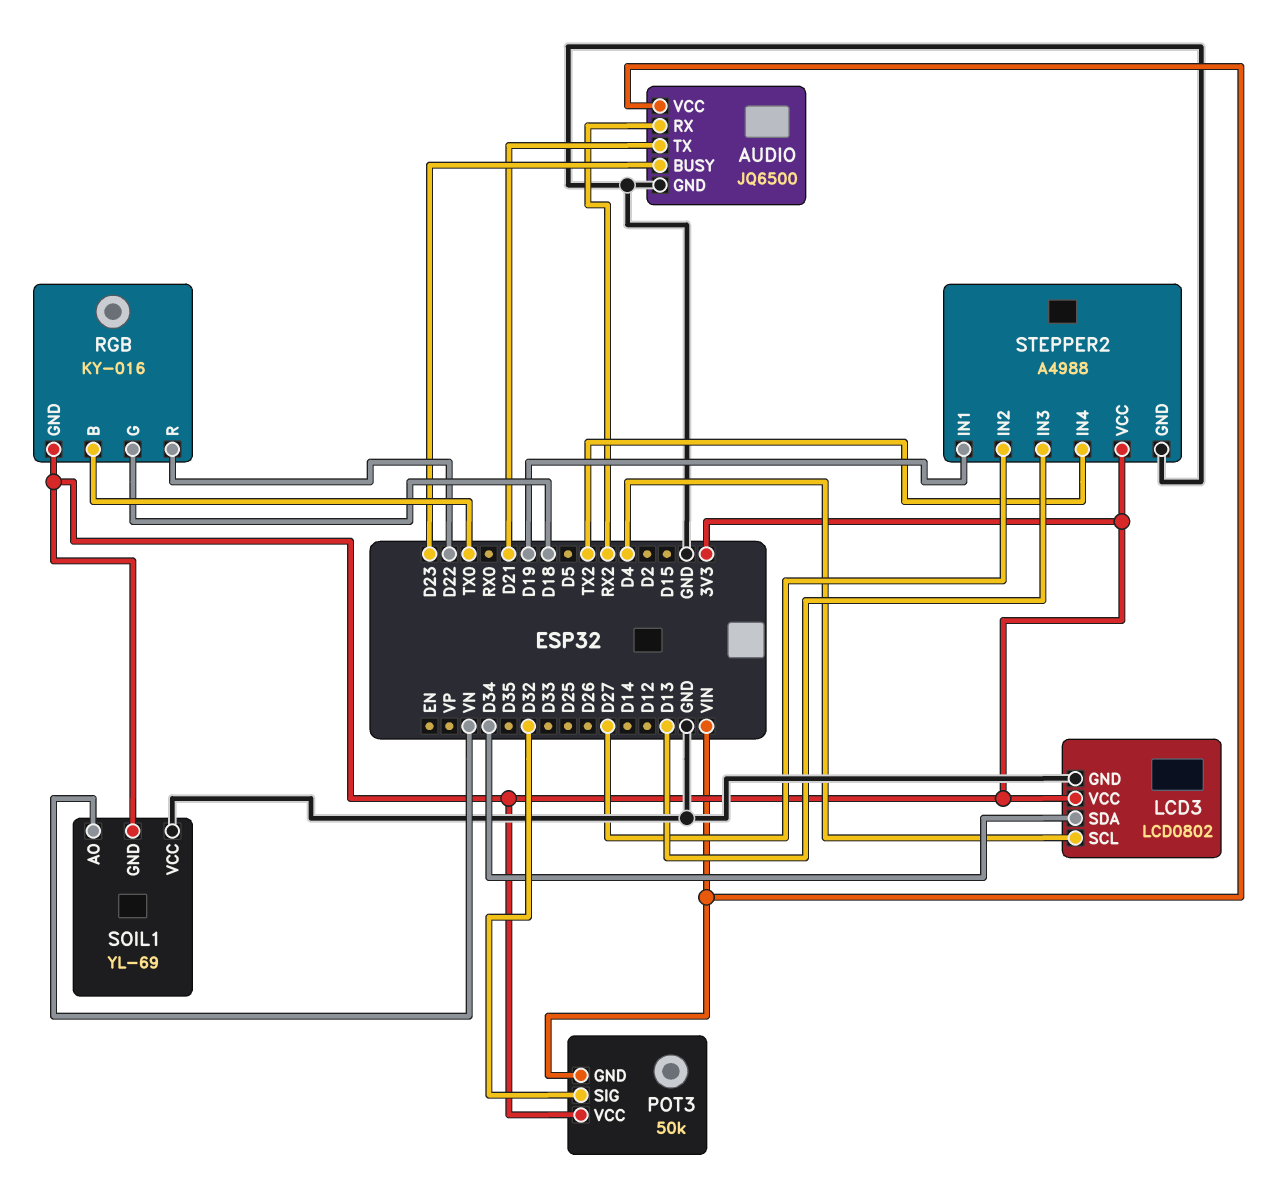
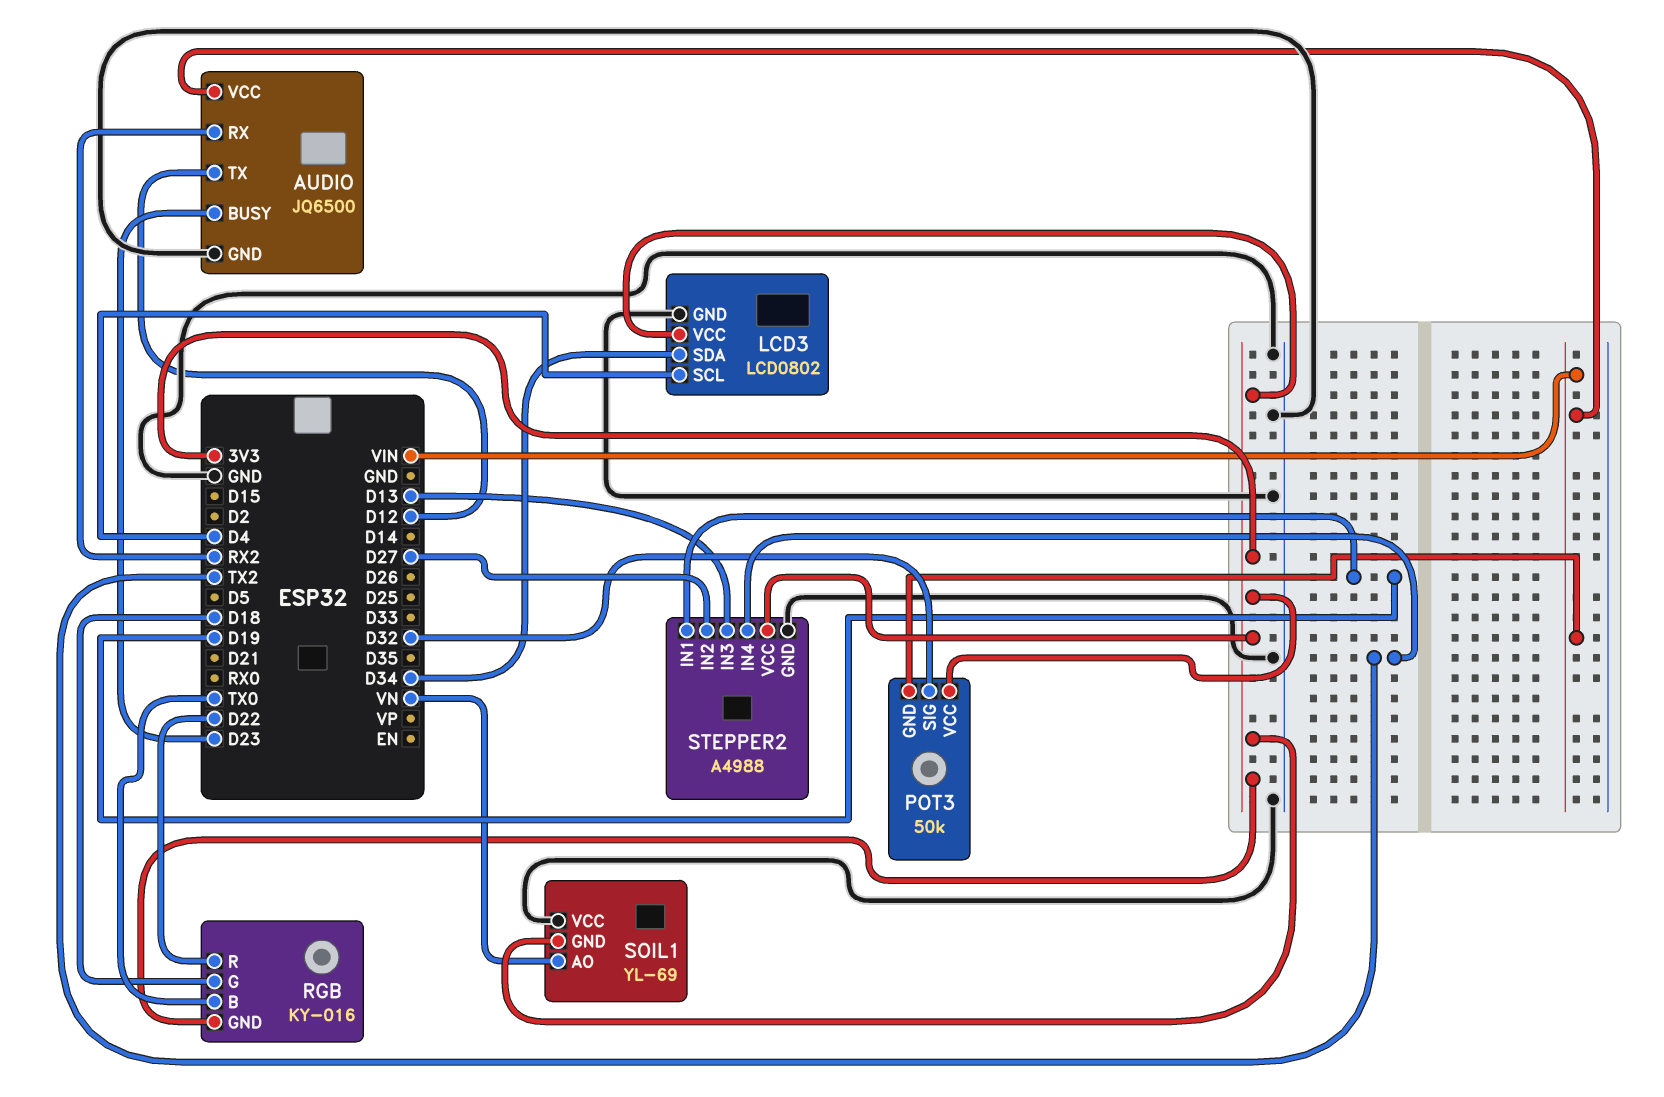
AUDIO pin TX: D21 -> D12

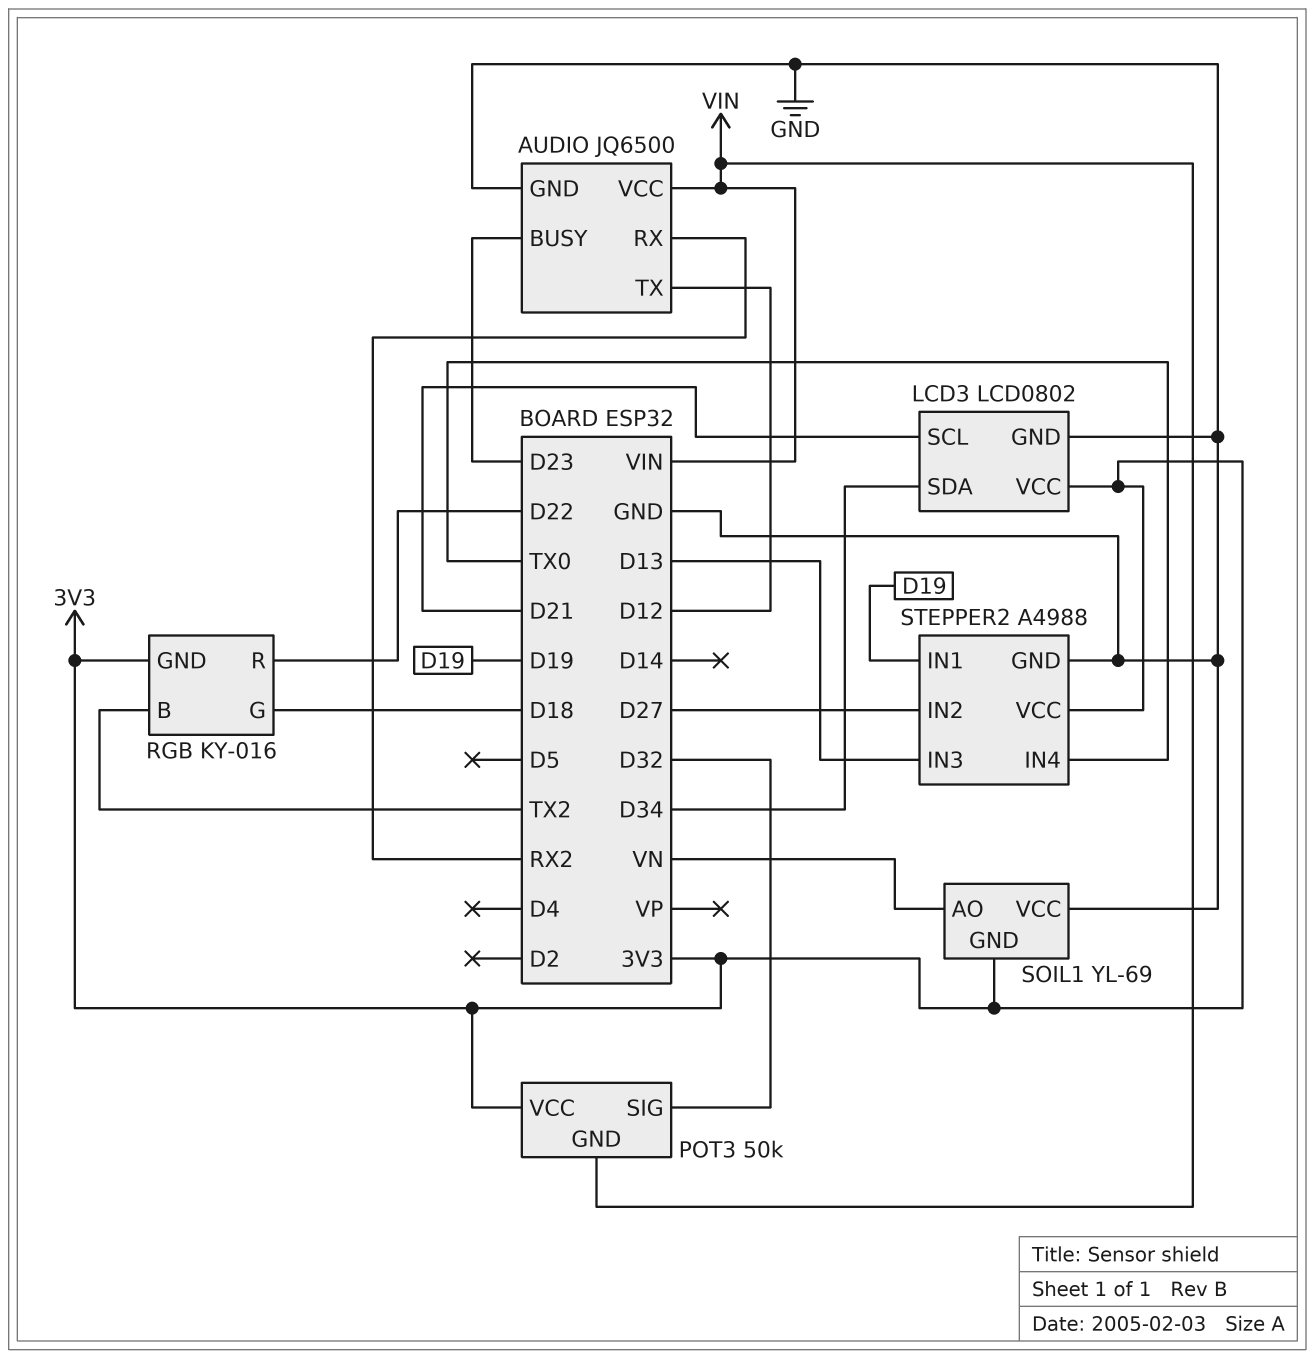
LCD3 pin SCL: D4 -> D21
RGB pin B: TX0 -> TX2
STEPPER2 pin IN4: TX2 -> TX0

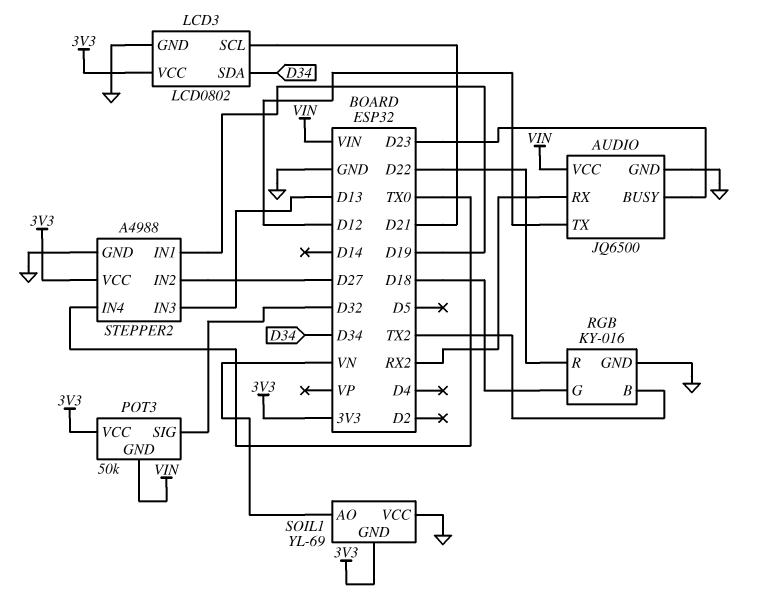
RGB pin GND: 3V3 -> GND

